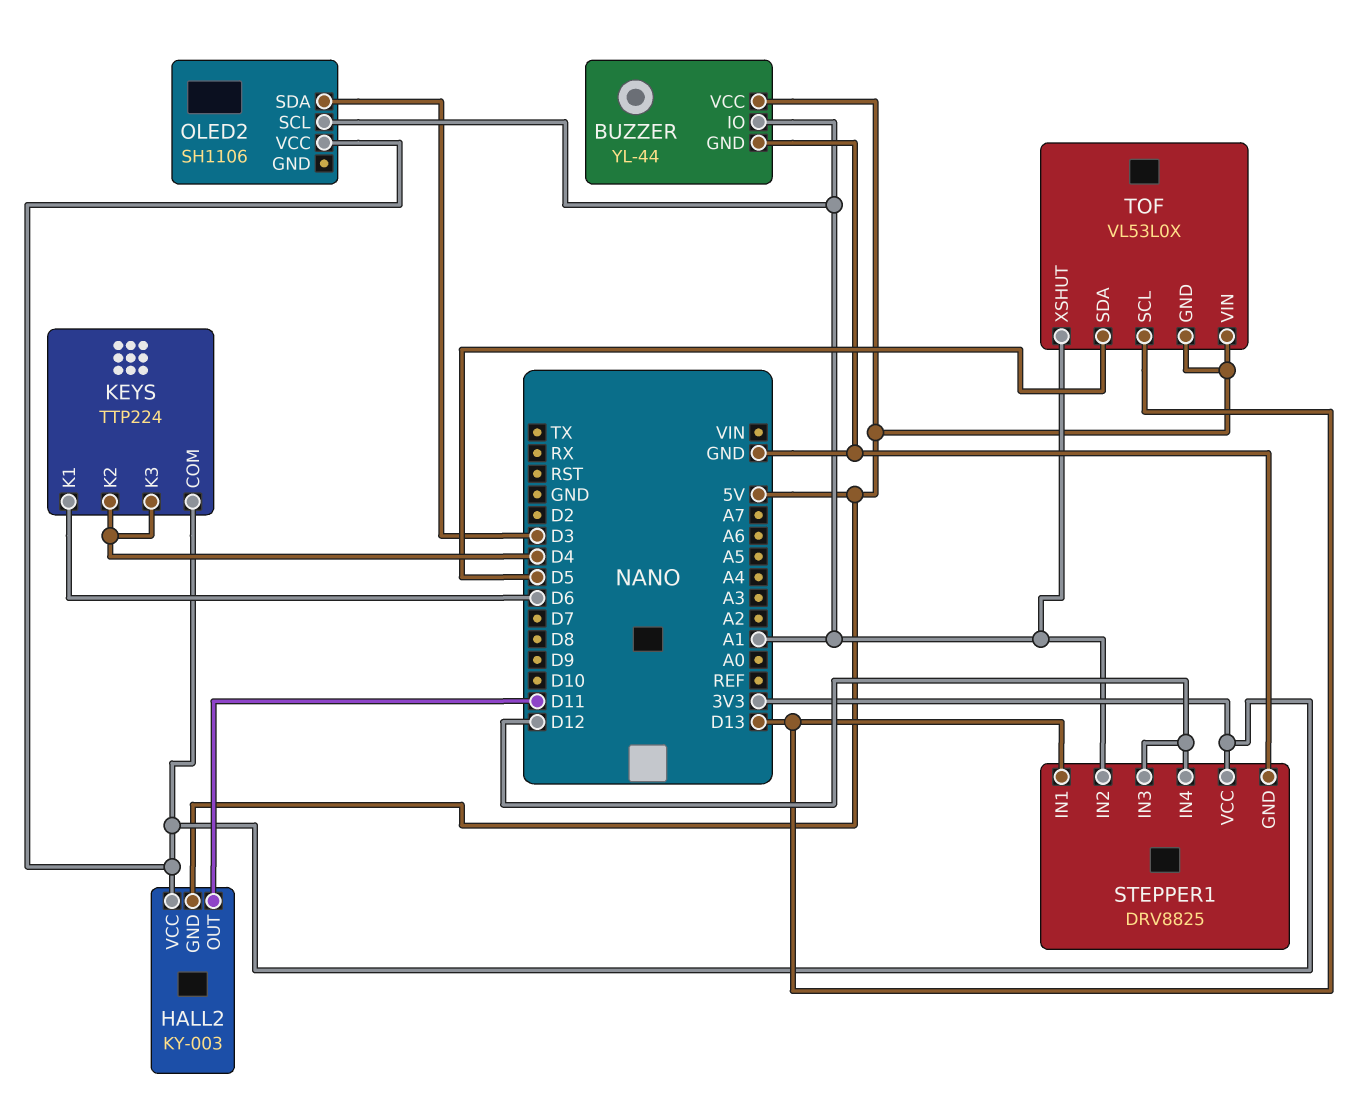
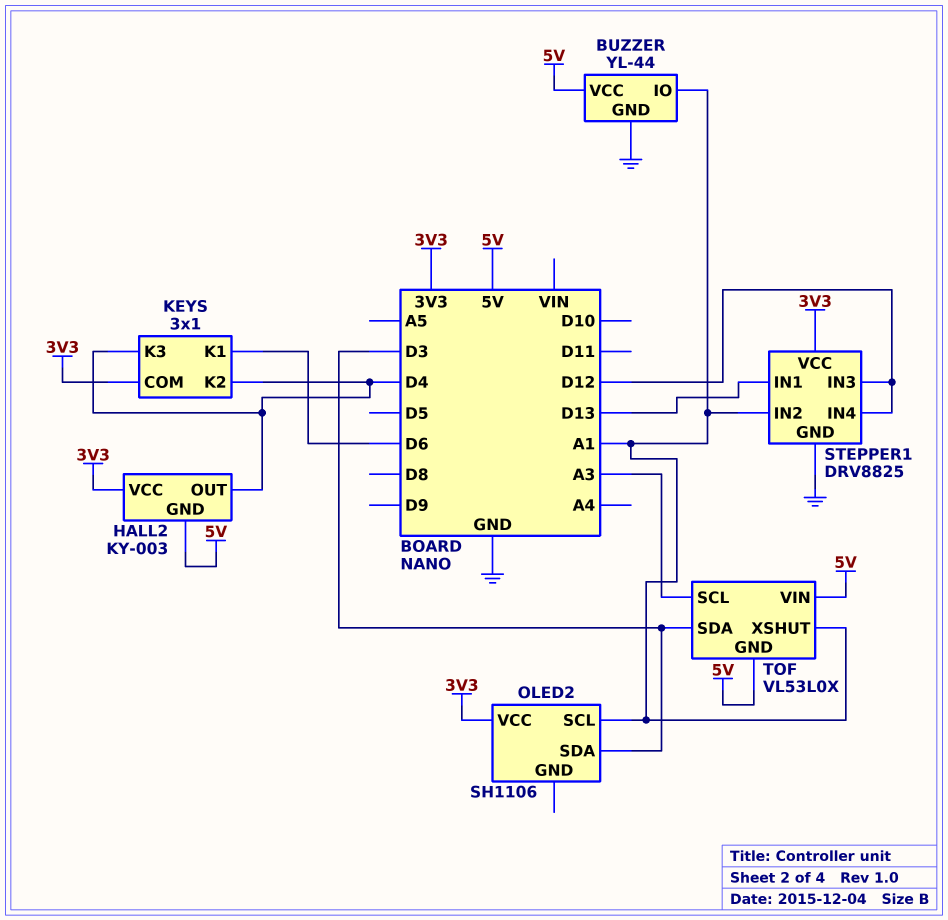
HALL2 pin OUT: D11 -> D4
KEYS: TTP224 -> 3x1
TOF pin SCL: D13 -> A3
TOF pin SDA: D5 -> D3

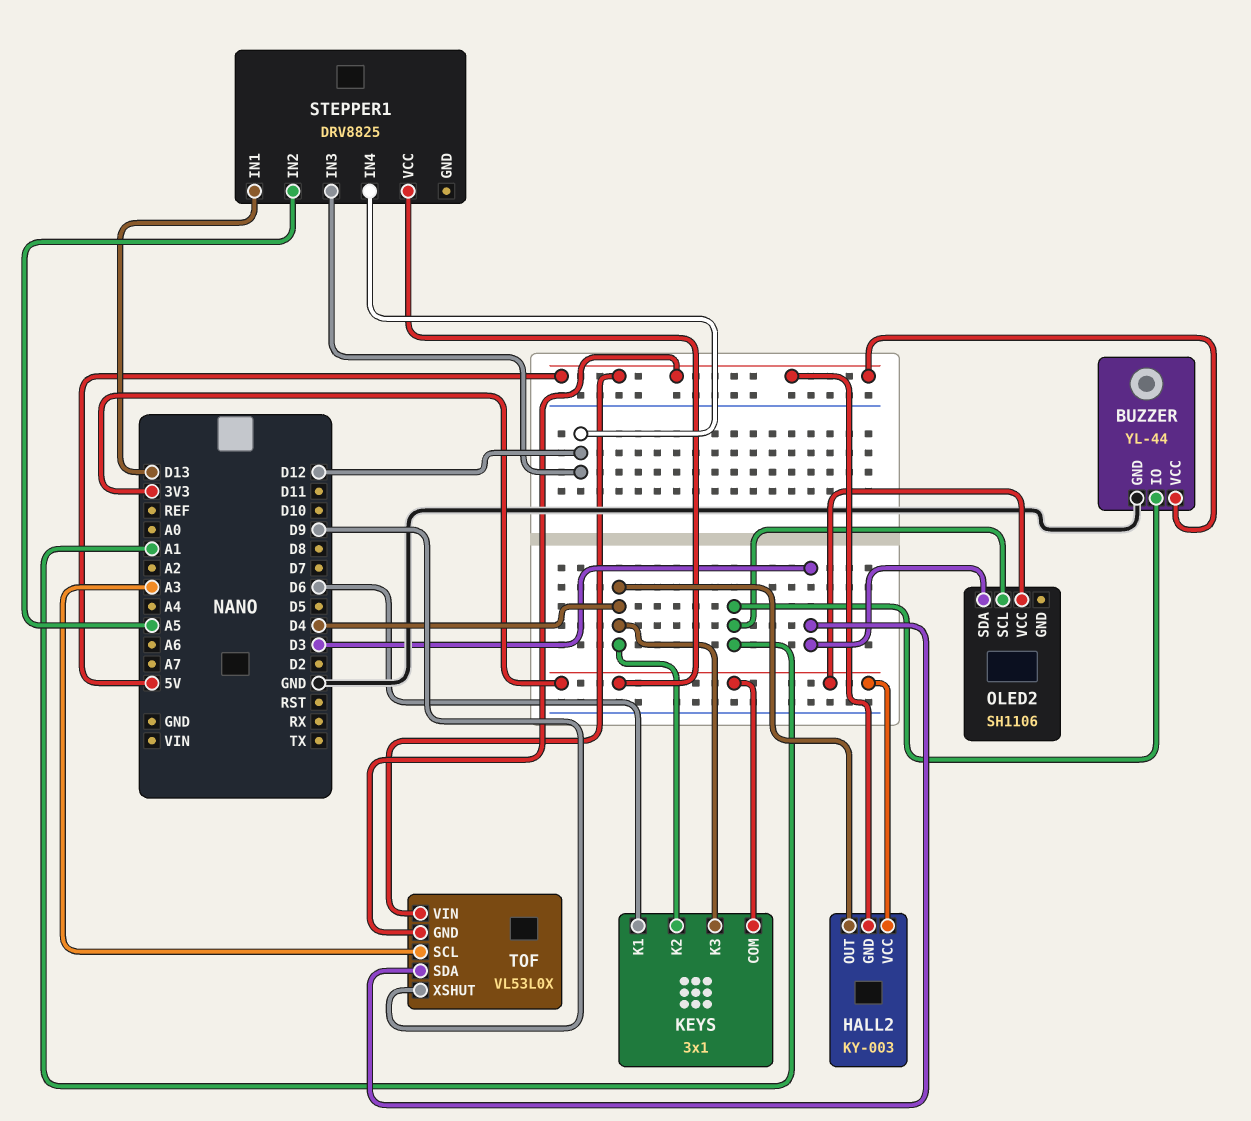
STEPPER1 pin GND: GND -> none
STEPPER1 pin IN2: A1 -> A5
TOF pin XSHUT: A1 -> D9

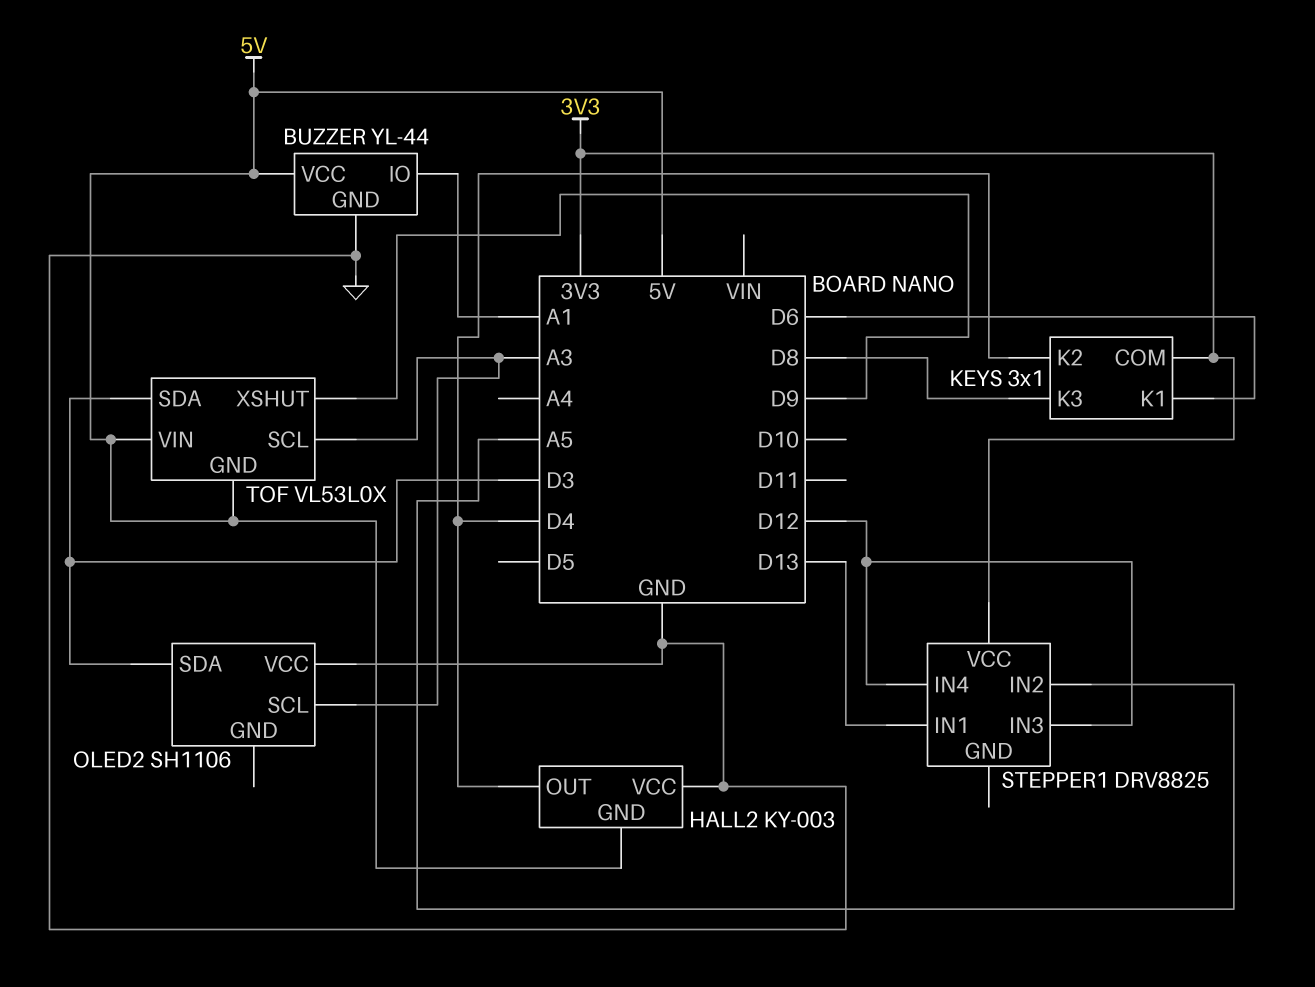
HALL2 pin VCC: 3V3 -> GND
KEYS pin K3: D4 -> D8
OLED2 pin SCL: A1 -> A3
OLED2 pin VCC: 3V3 -> GND

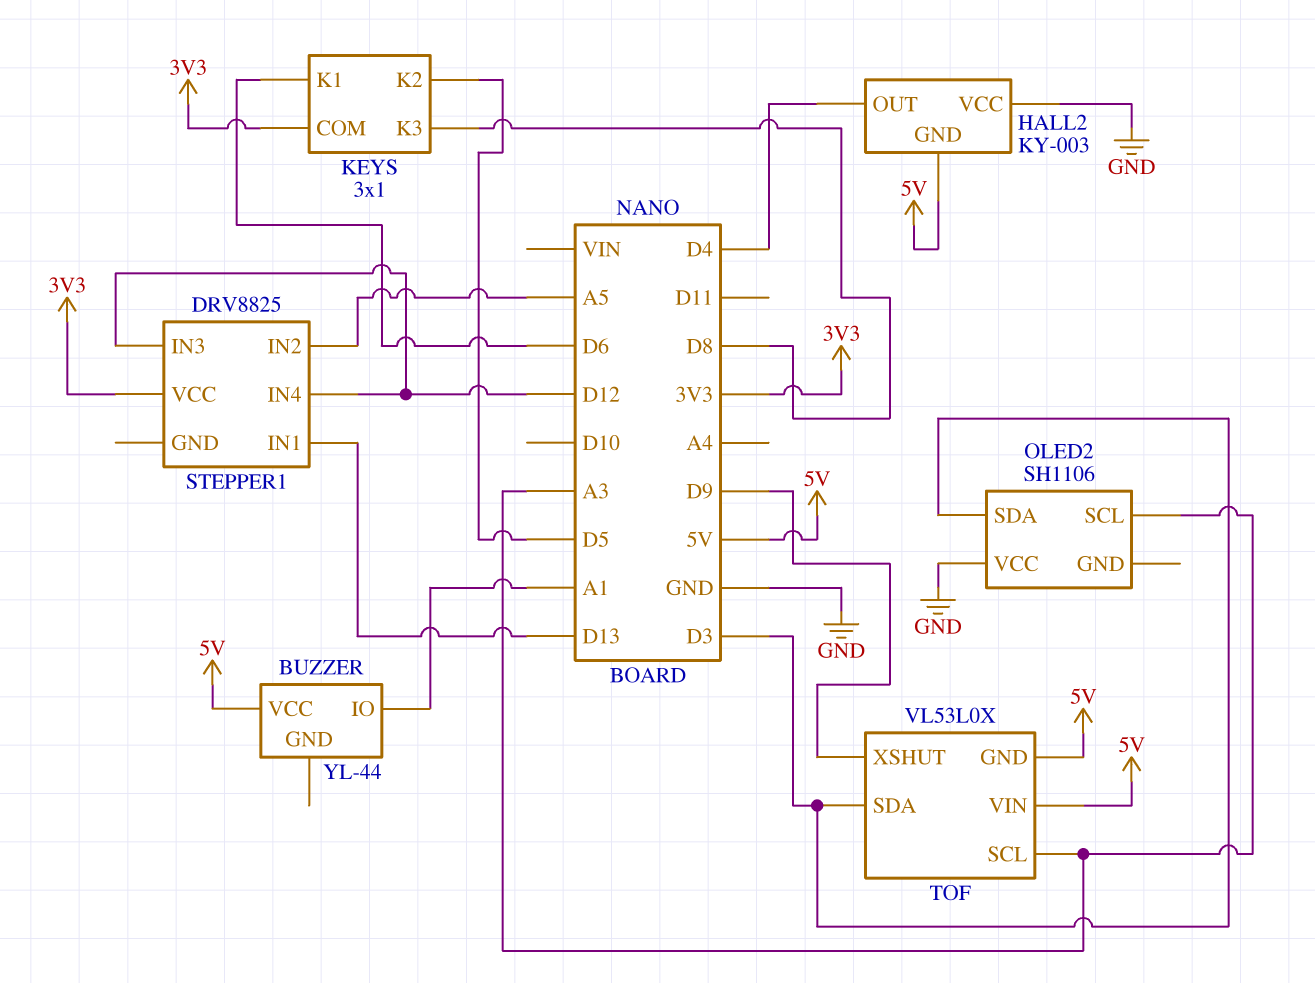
BUZZER pin GND: GND -> none
KEYS pin K2: D4 -> D5

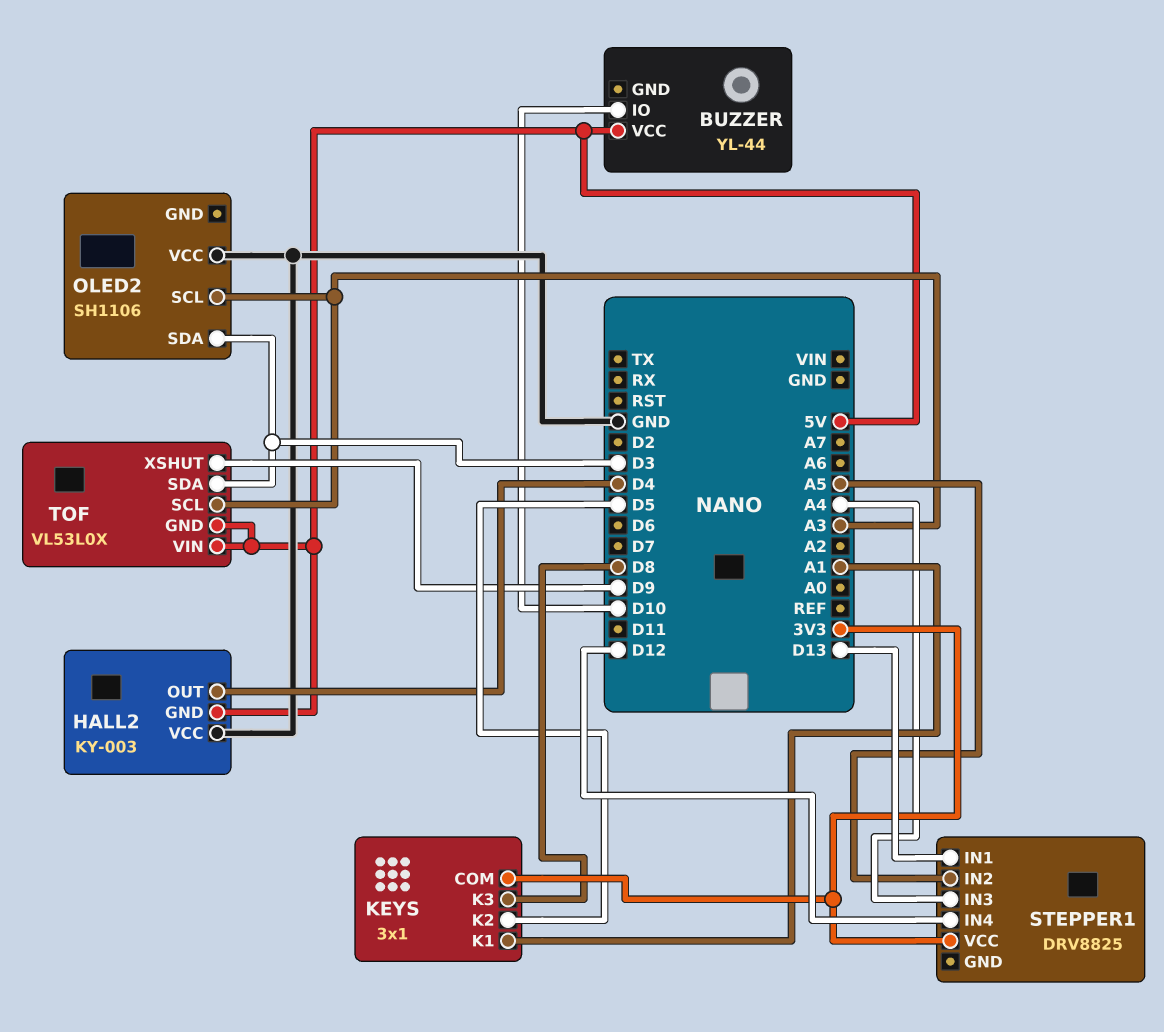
BUZZER pin IO: A1 -> D10
KEYS pin K1: D6 -> A1
STEPPER1 pin IN3: D12 -> A4

